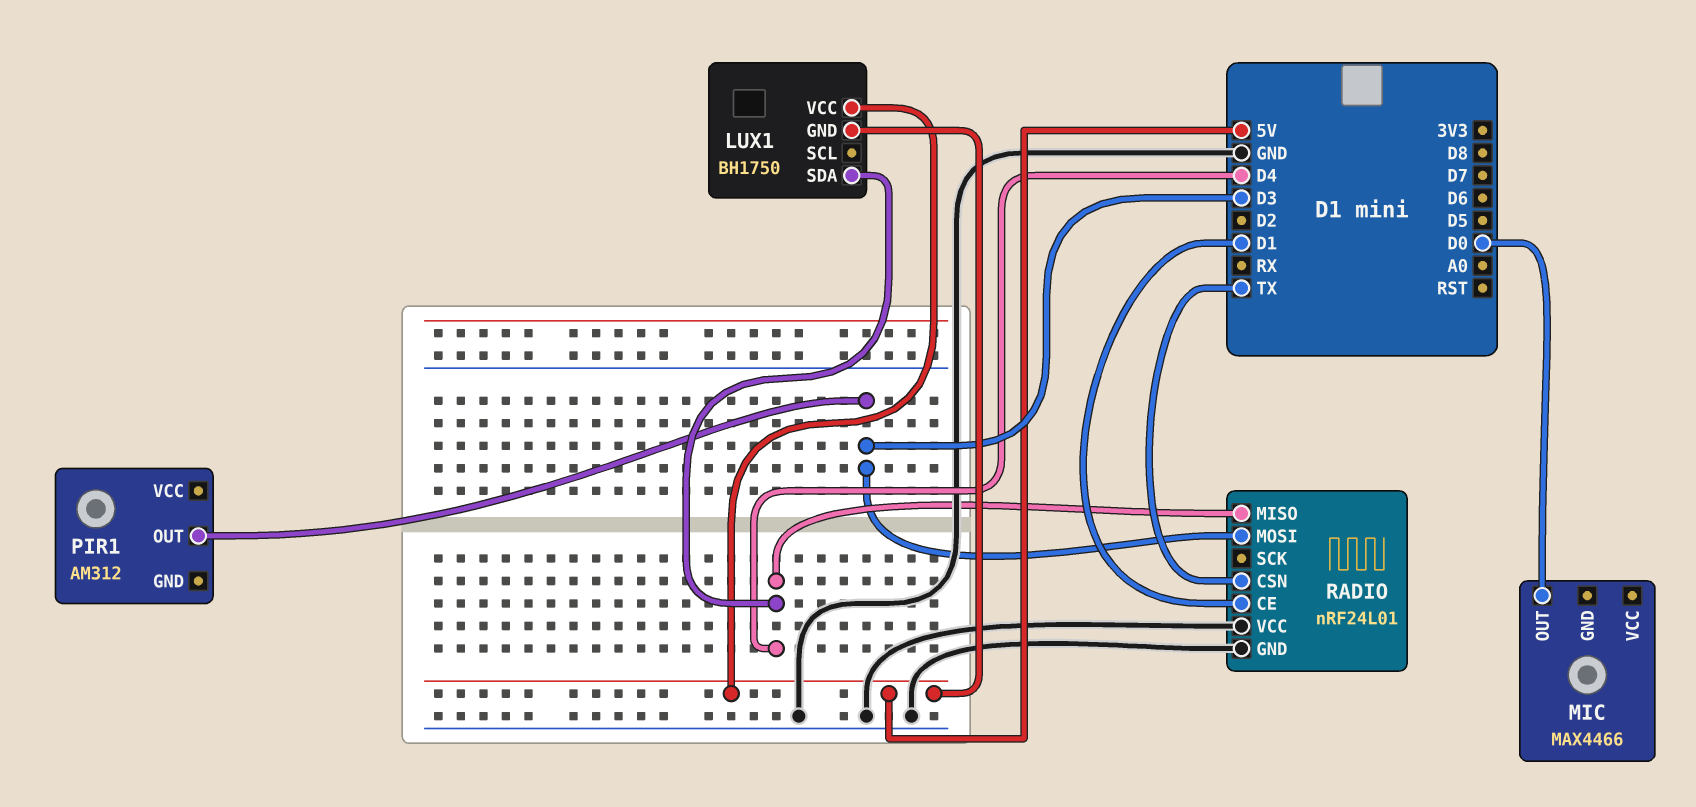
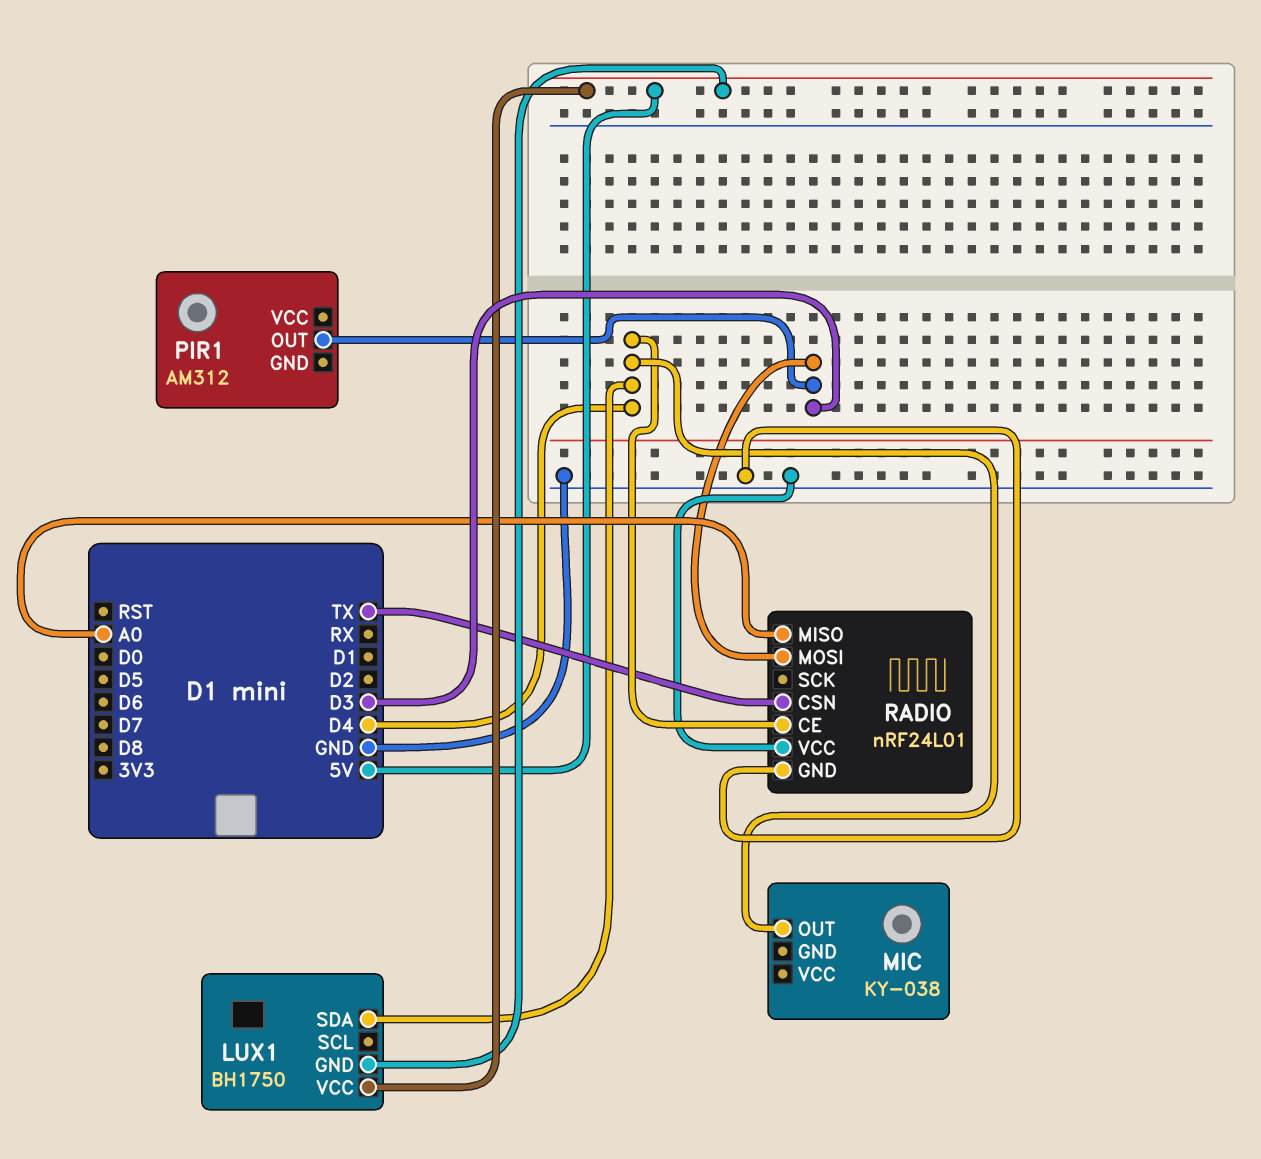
MIC: MAX4466 -> KY-038
MIC pin OUT: D0 -> D4
RADIO pin CE: D1 -> D4
RADIO pin MISO: D4 -> A0

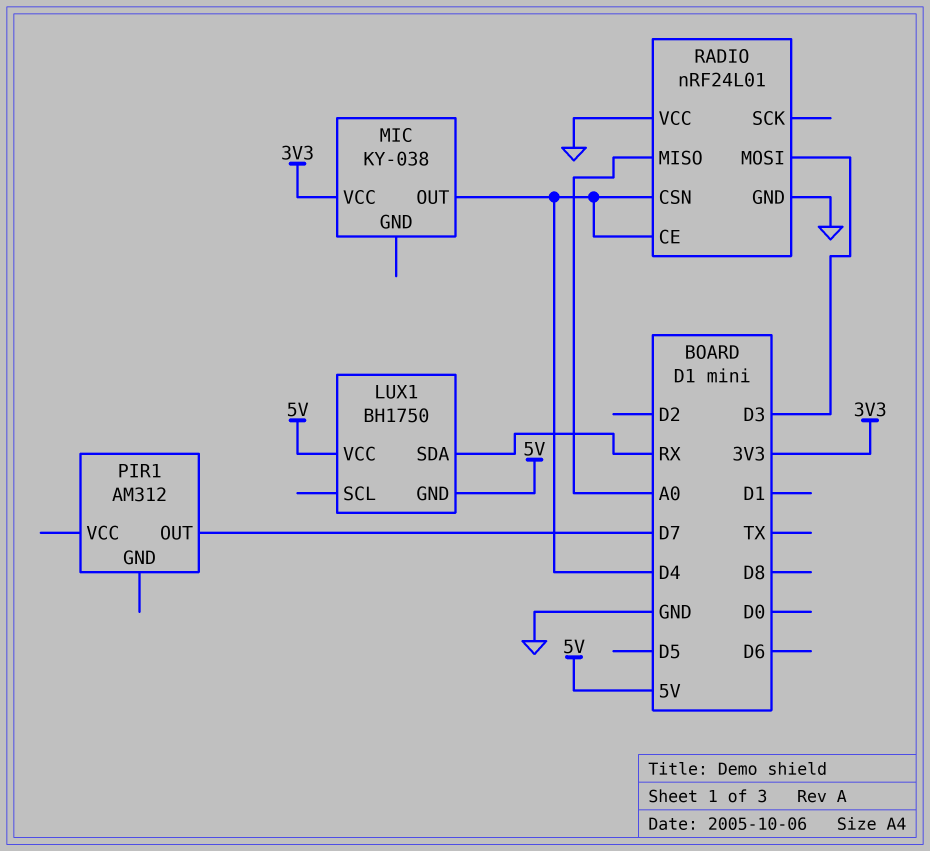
LUX1 pin SDA: D4 -> RX
MIC pin VCC: none -> 3V3
PIR1 pin OUT: D3 -> D7
RADIO pin CSN: TX -> D4

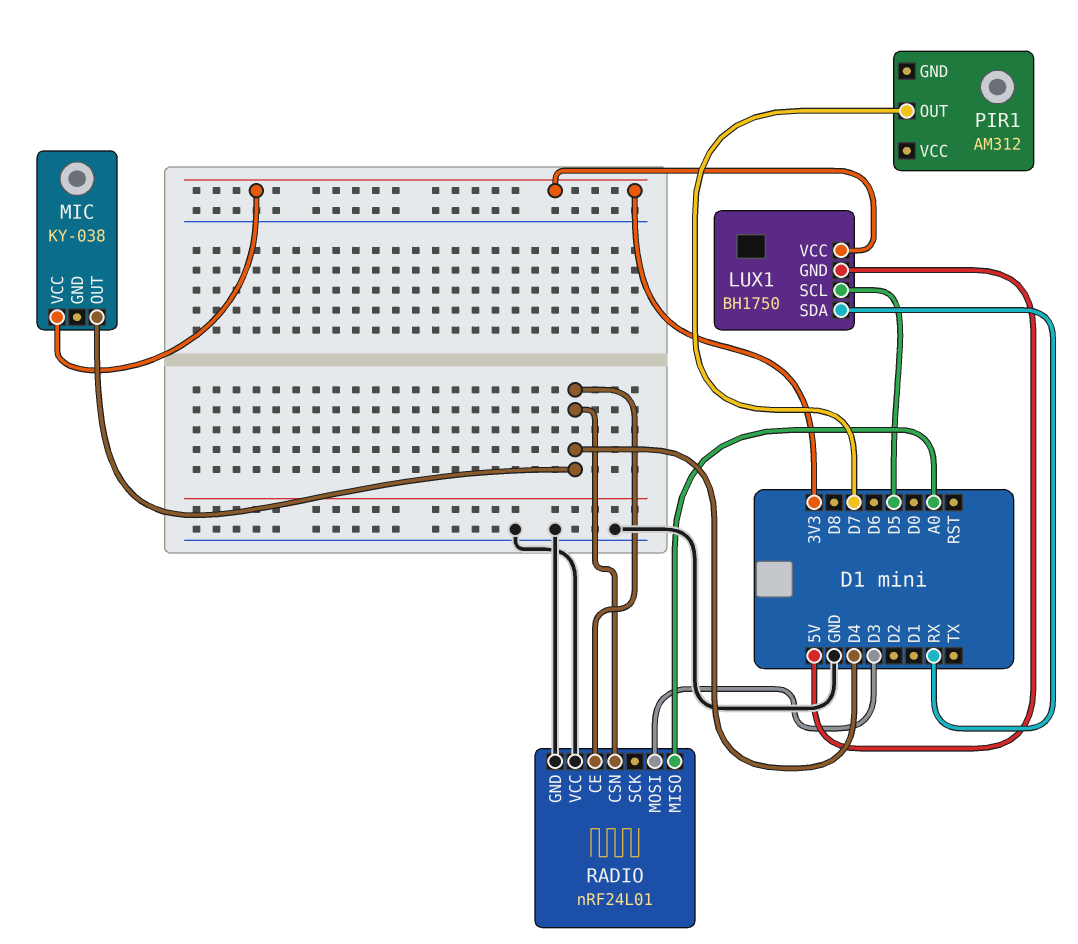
LUX1 pin SCL: none -> D5
LUX1 pin VCC: 5V -> 3V3

